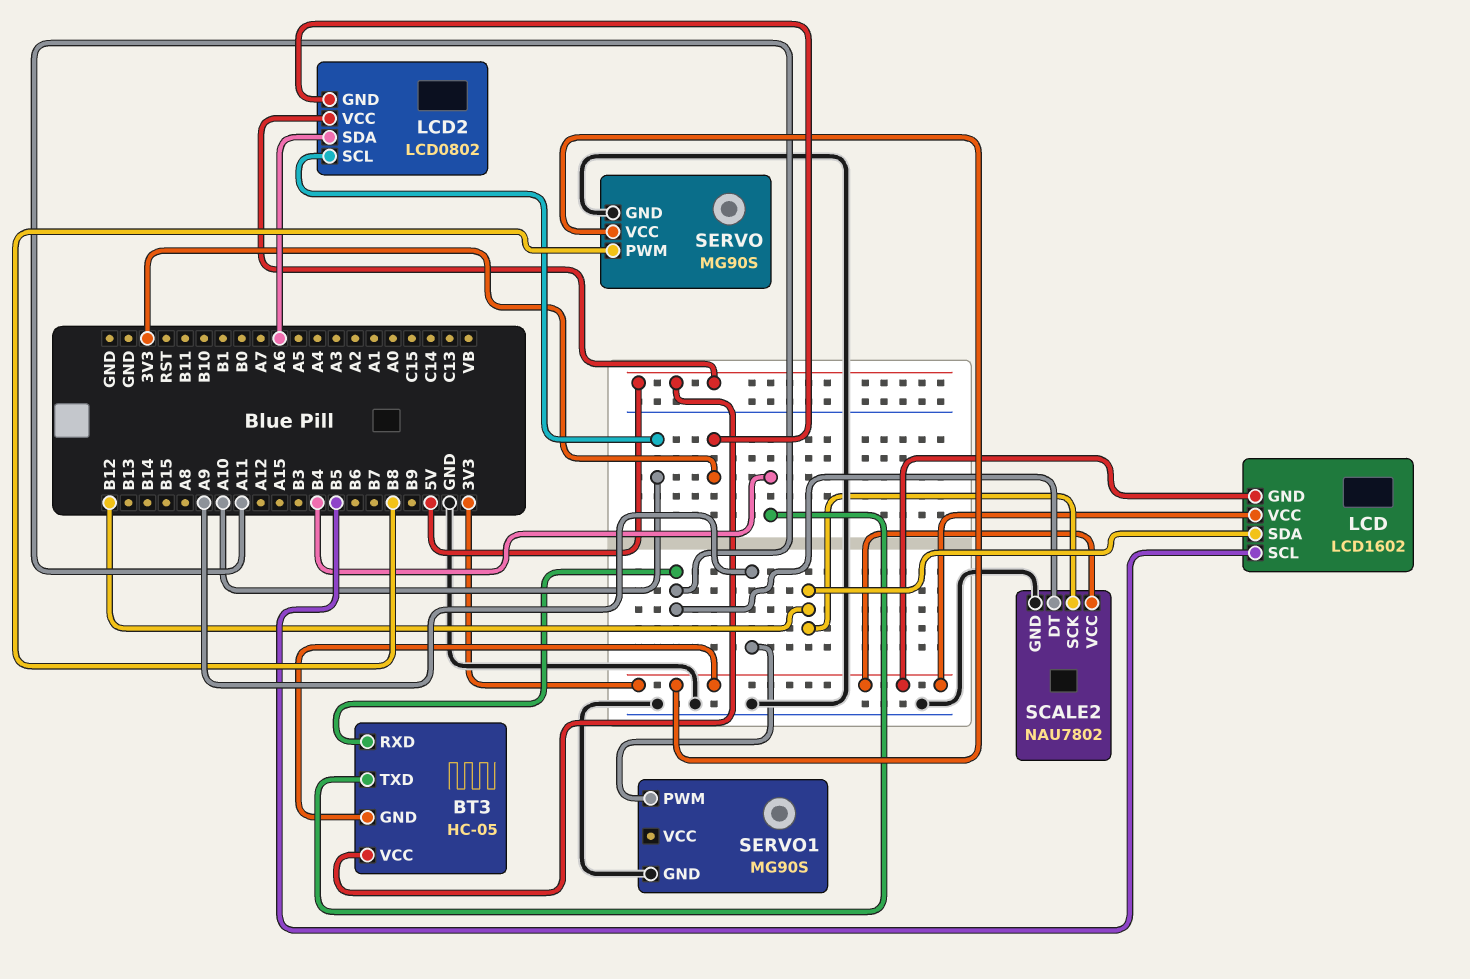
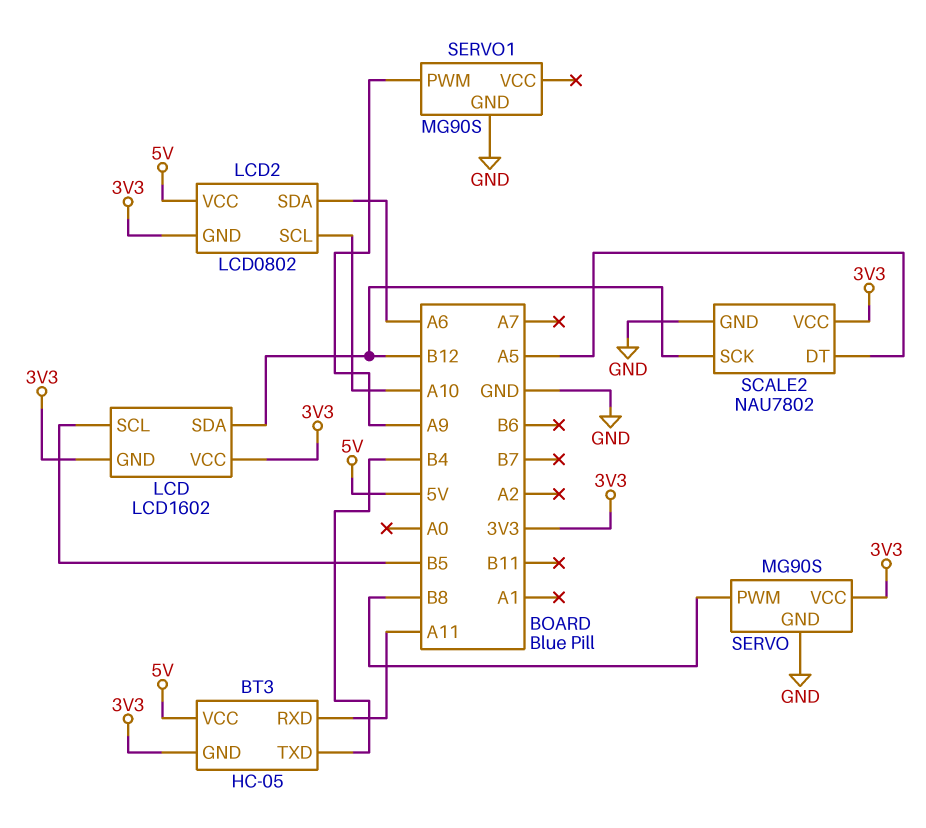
SCALE2 pin DT: A11 -> A5

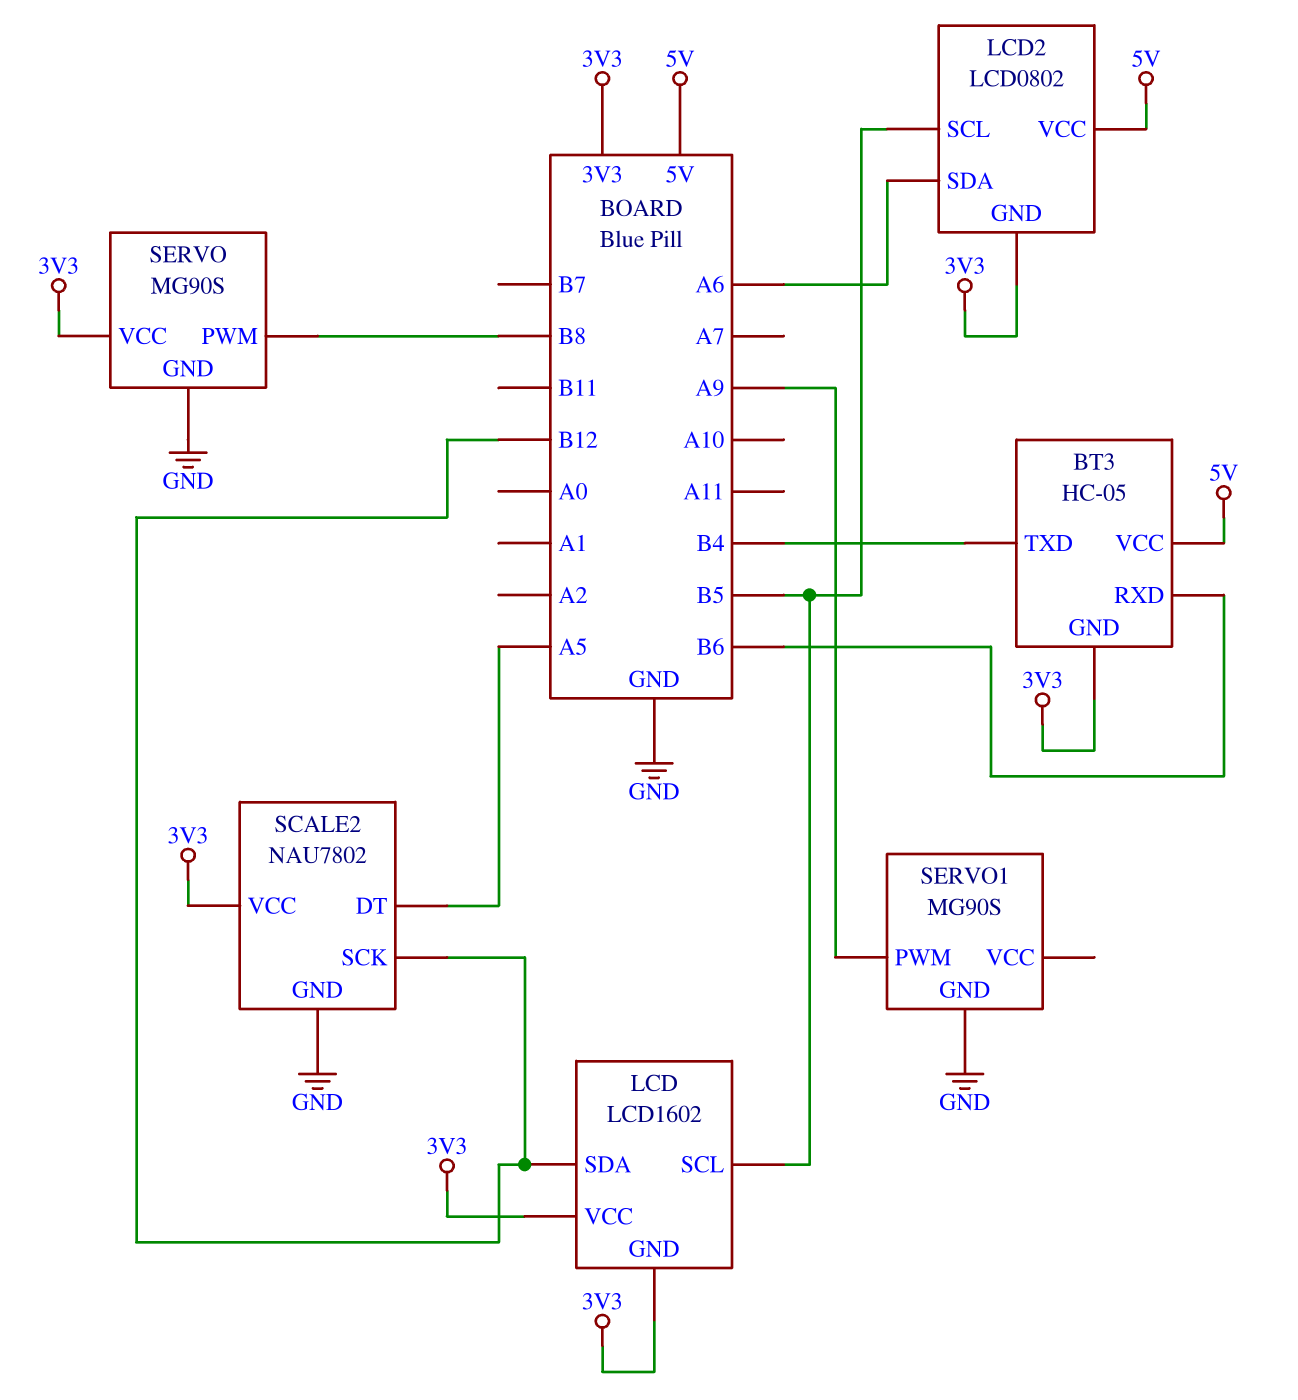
BT3 pin RXD: A11 -> B6
LCD2 pin SCL: A10 -> B5

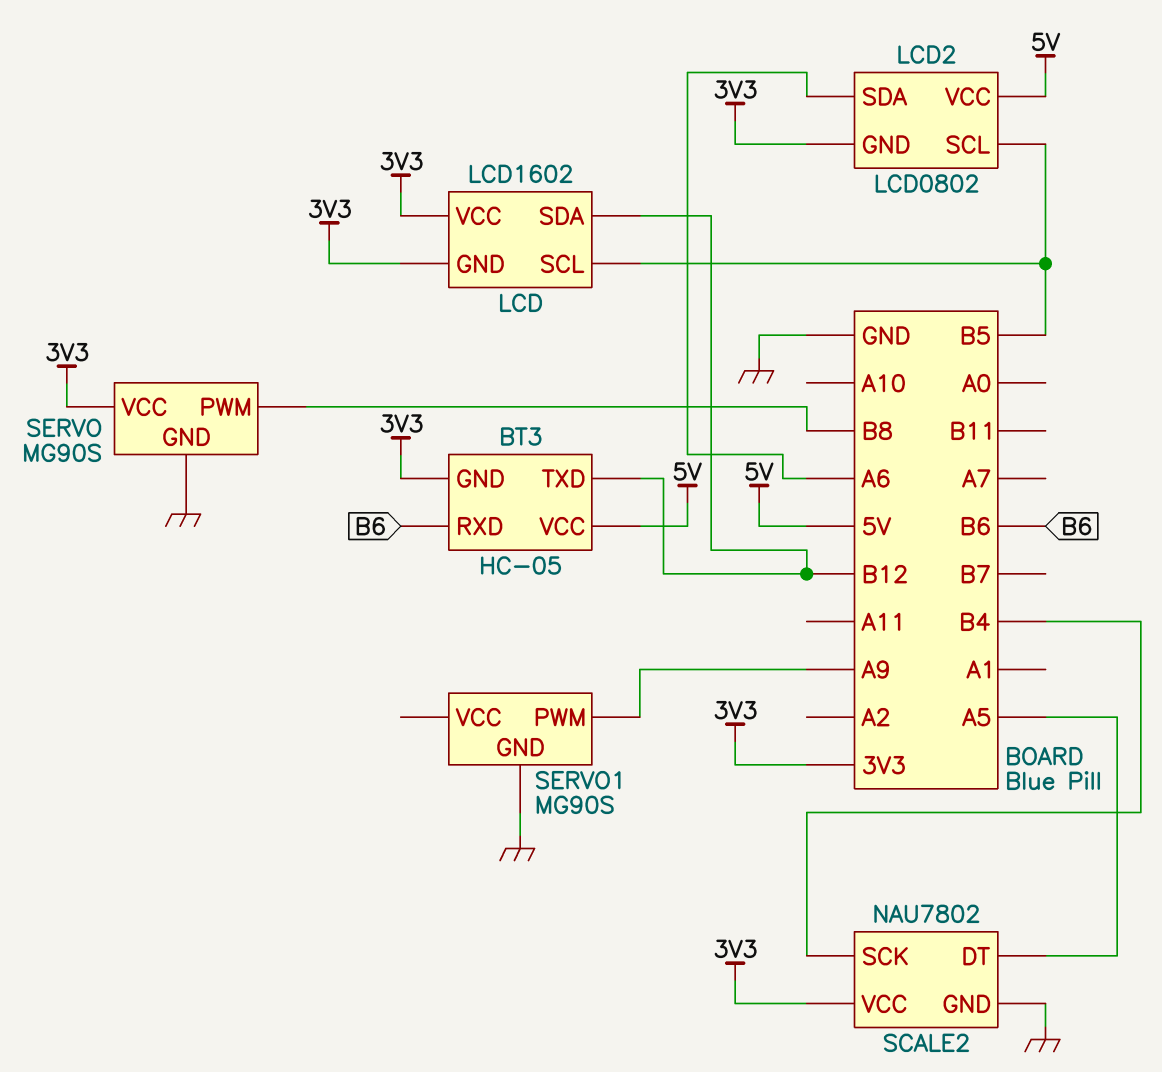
BT3 pin TXD: B4 -> B12
SCALE2 pin SCK: B12 -> B4

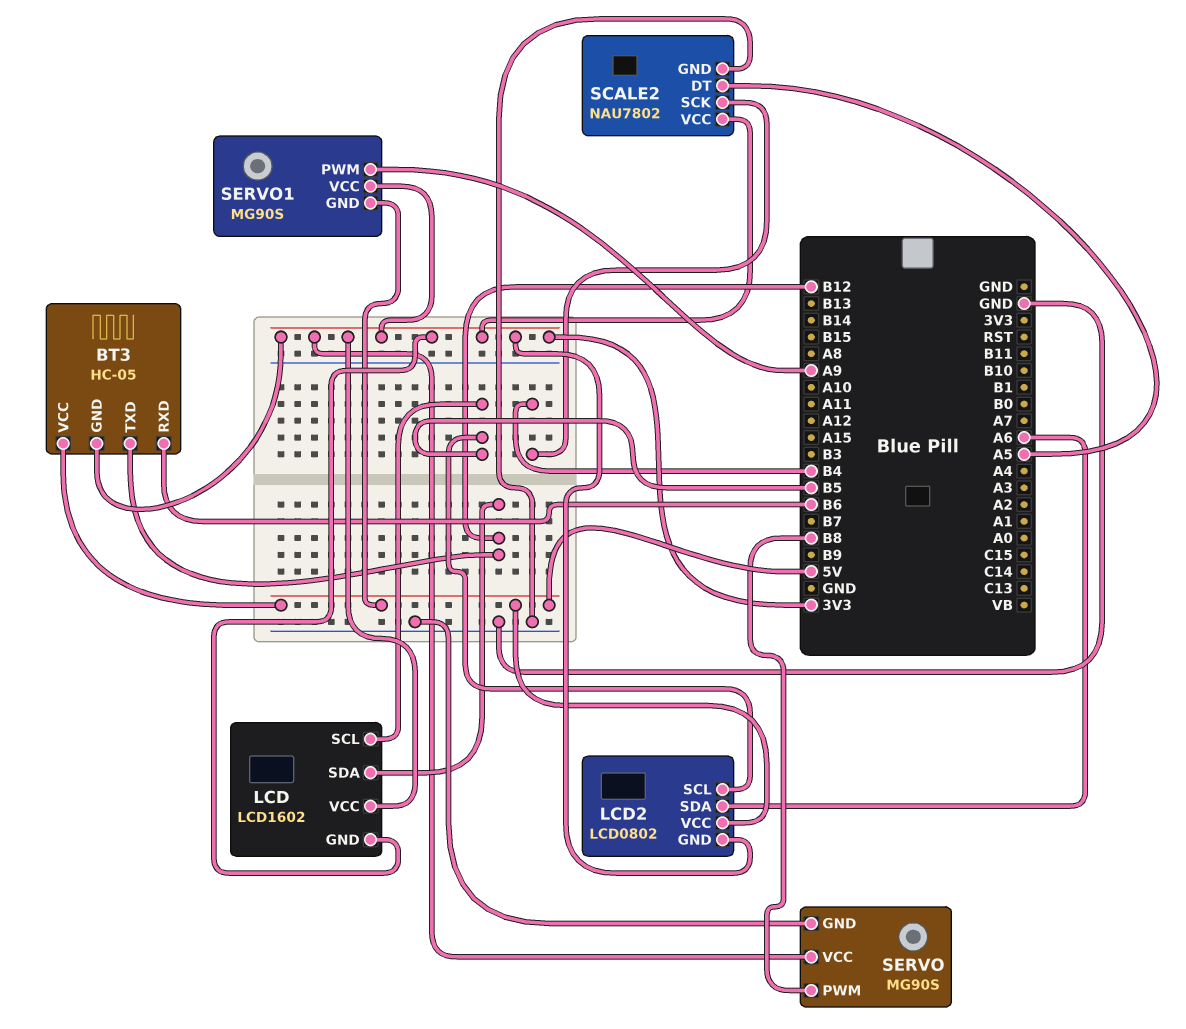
SERVO1 pin GND: GND -> 5V
SERVO1 pin VCC: none -> 3V3

